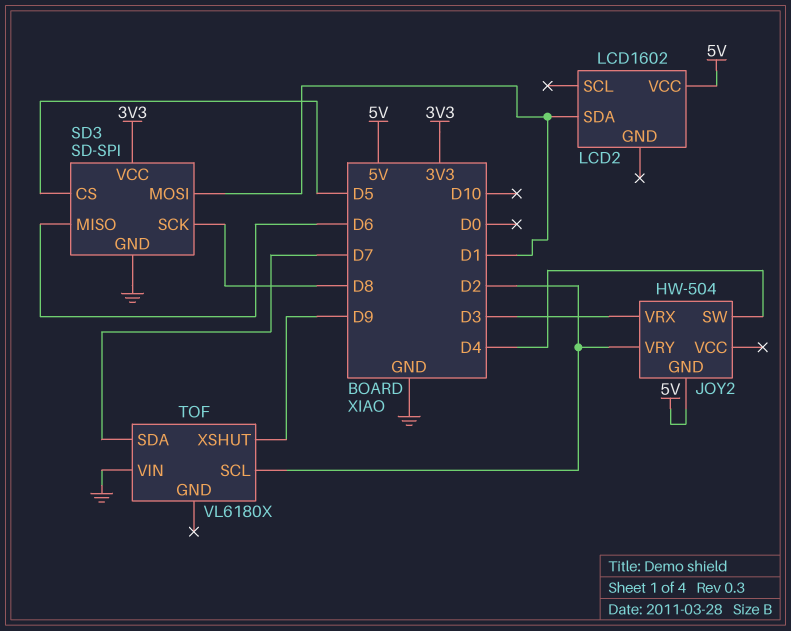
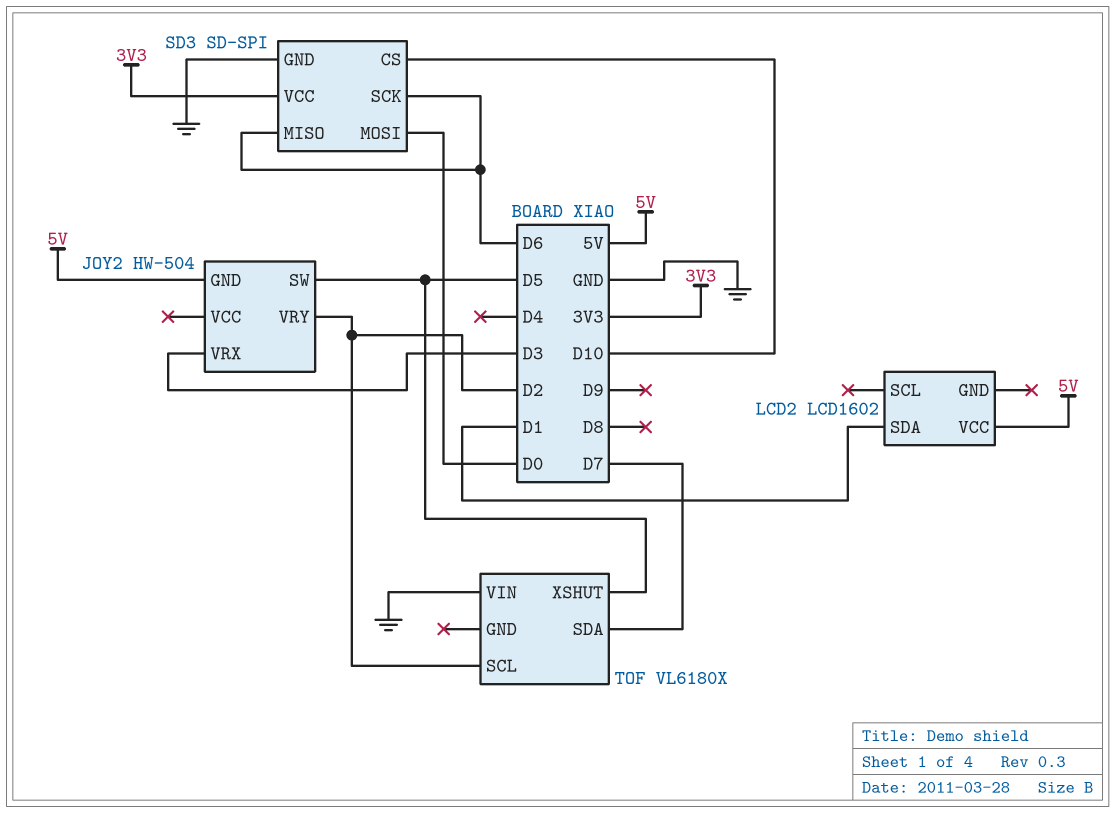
JOY2 pin SW: D4 -> D5
SD3 pin CS: D5 -> D10
SD3 pin MOSI: D1 -> D0
SD3 pin SCK: D8 -> D6
TOF pin XSHUT: D9 -> D5

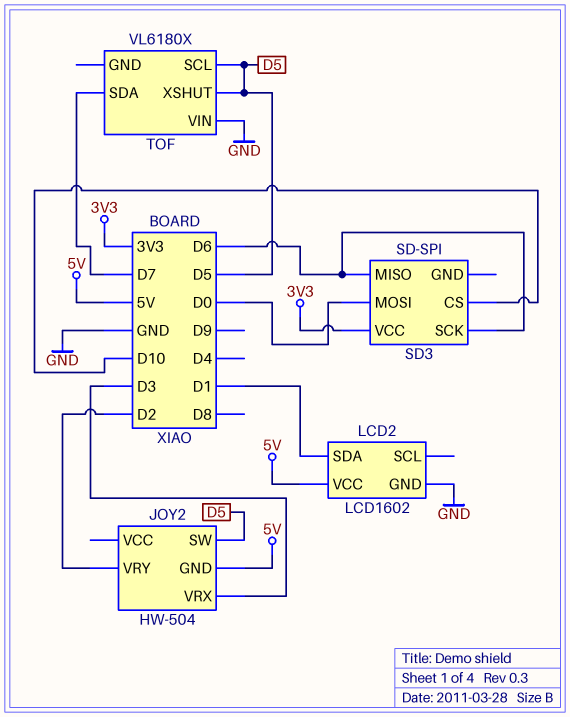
LCD2 pin GND: none -> GND
SD3 pin GND: GND -> none
TOF pin SCL: D2 -> D5

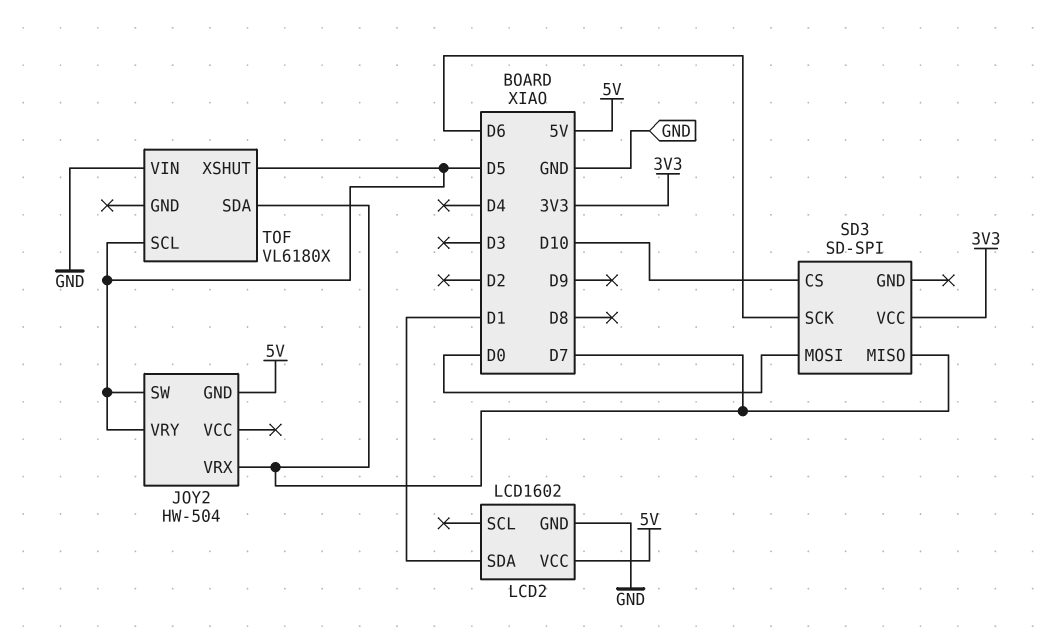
JOY2 pin VRX: D3 -> D7
JOY2 pin VRY: D2 -> D5
SD3 pin MISO: D6 -> D7

